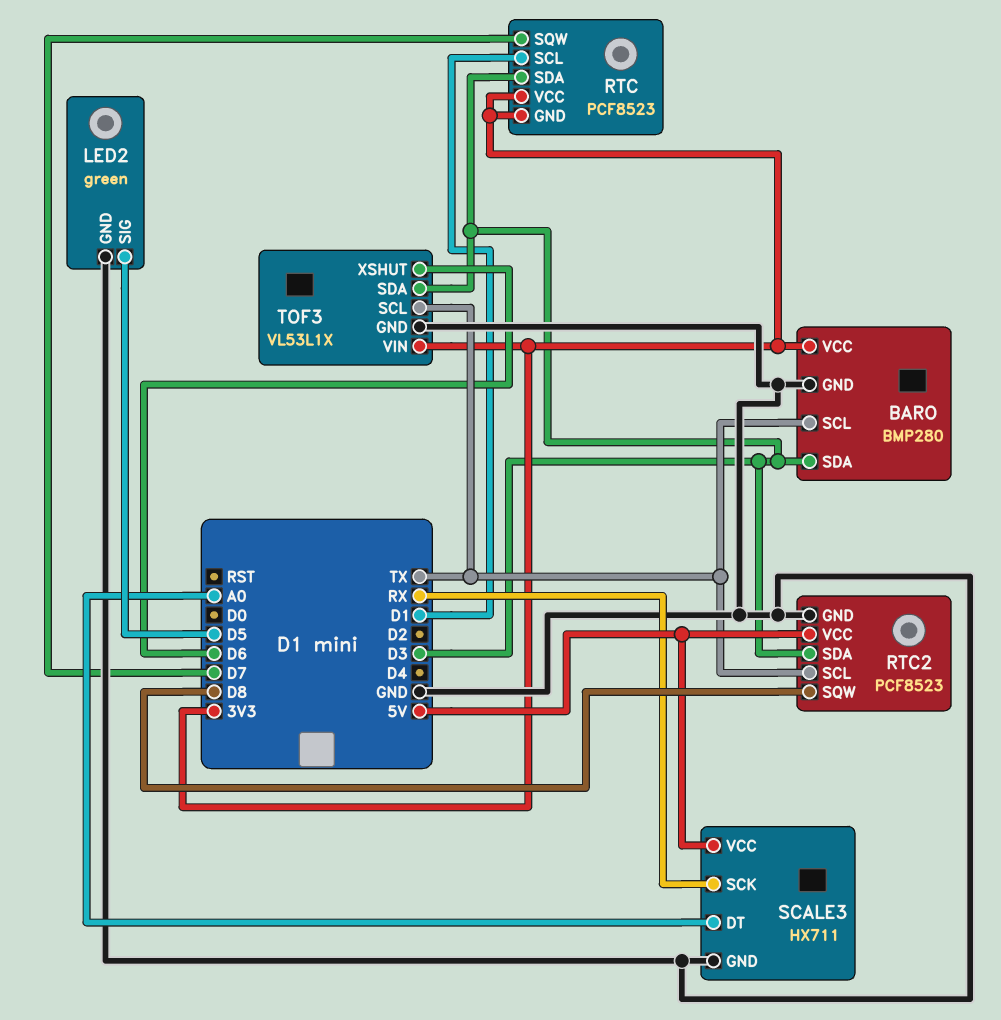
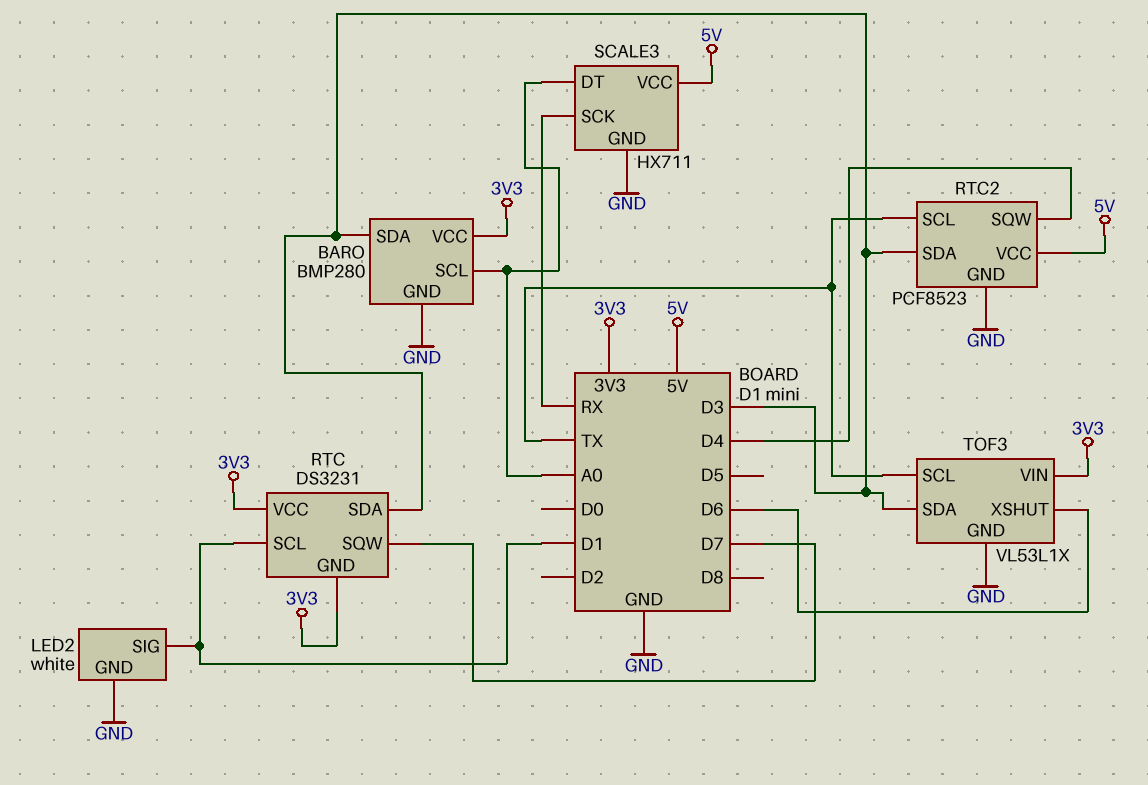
BARO pin SCL: TX -> A0
LED2: green -> white
LED2 pin SIG: D5 -> D1
RTC: PCF8523 -> DS3231
RTC2 pin SQW: D8 -> D4

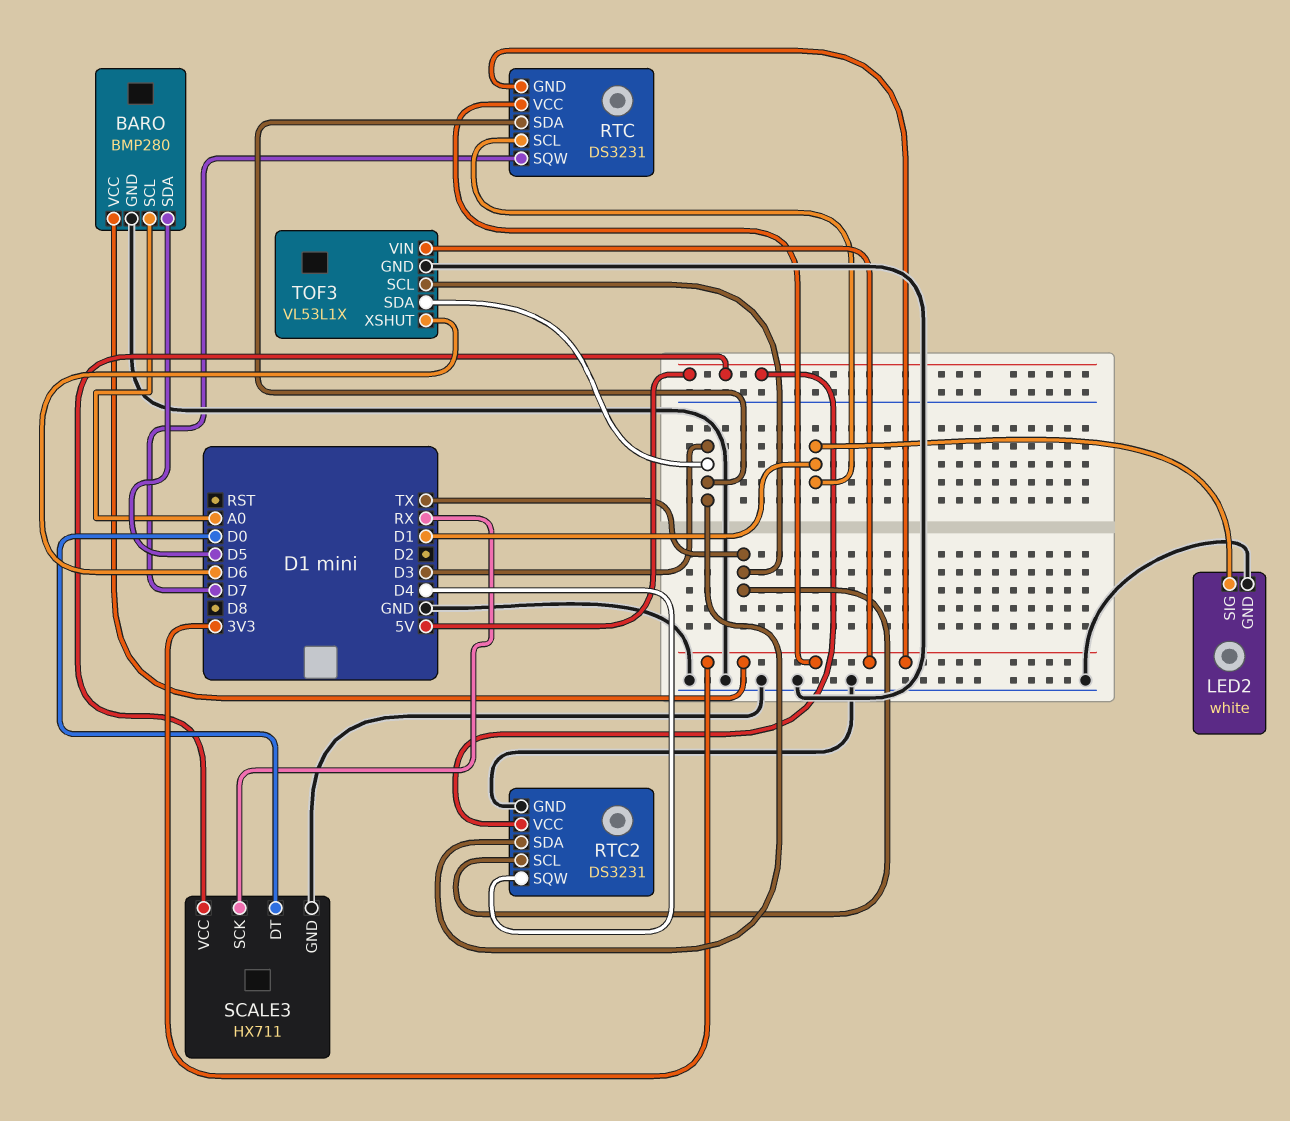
BARO pin SDA: D3 -> D5
RTC2: PCF8523 -> DS3231
SCALE3 pin DT: A0 -> D0

